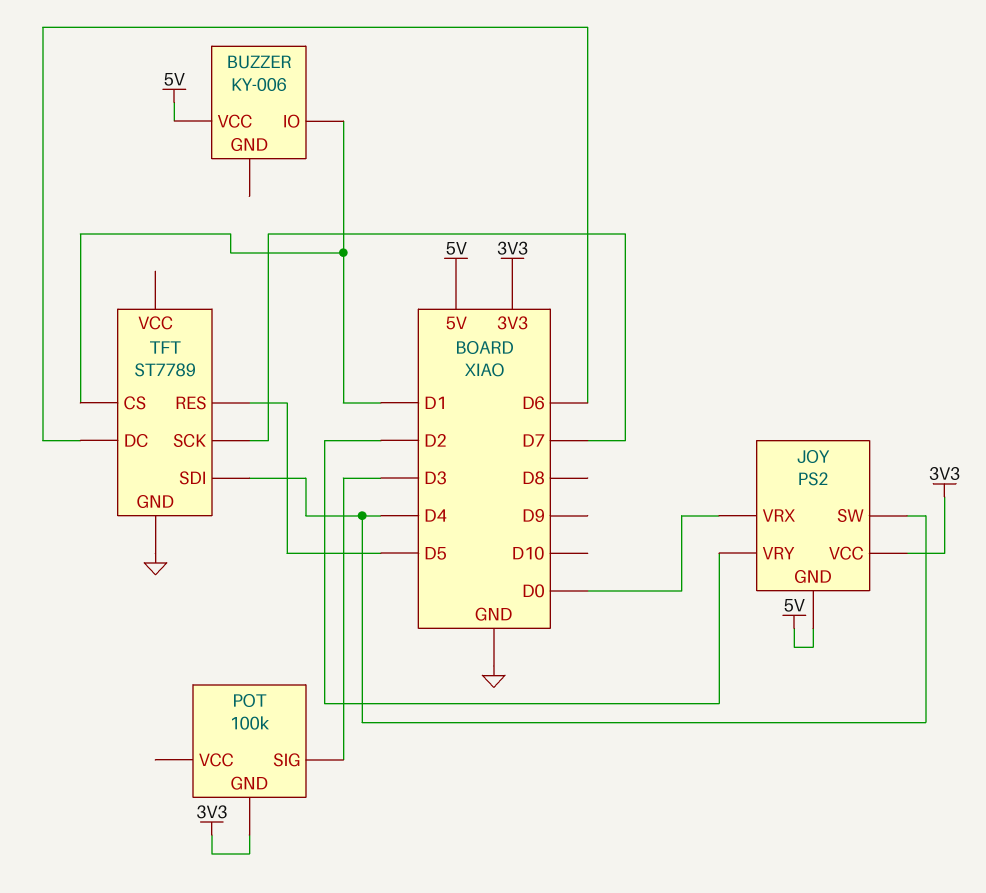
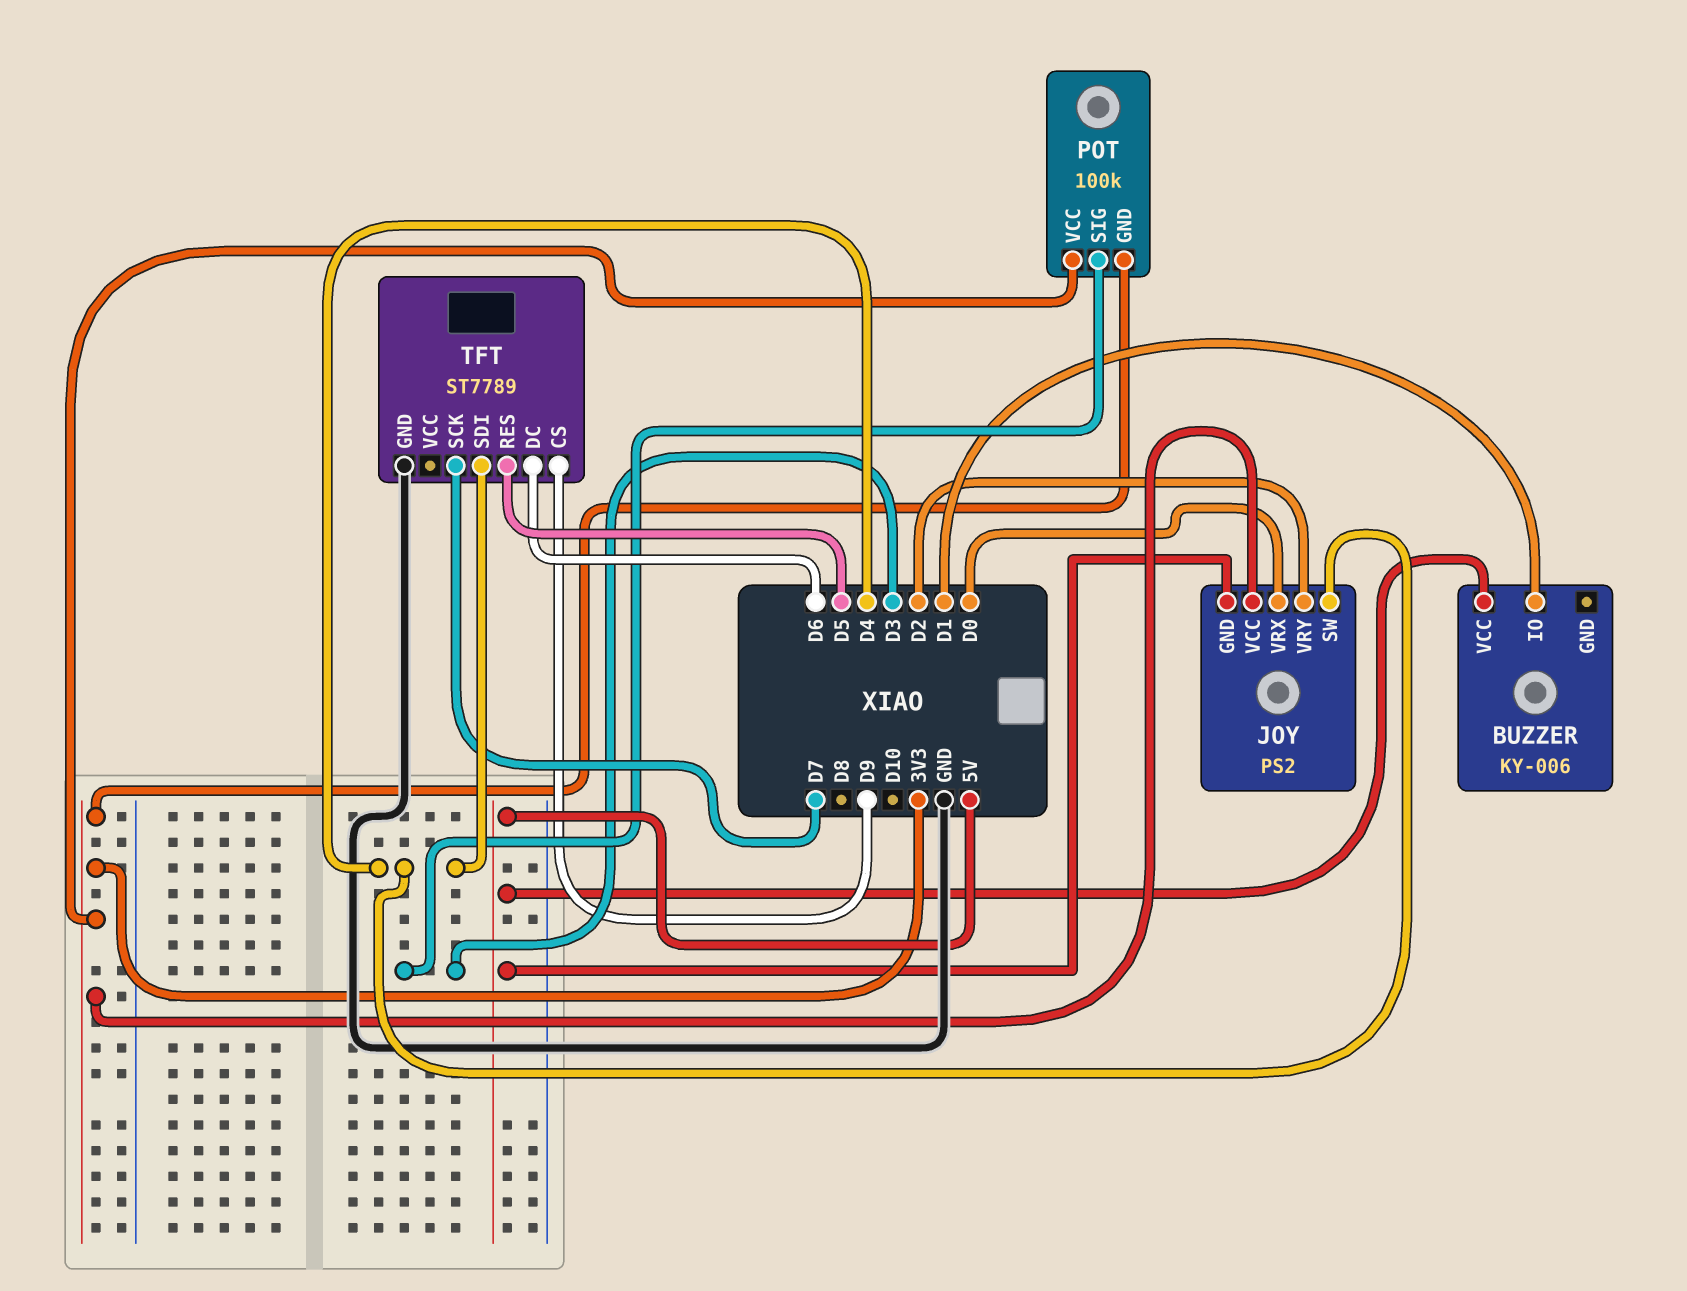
POT pin VCC: none -> 3V3
TFT pin CS: D1 -> D9

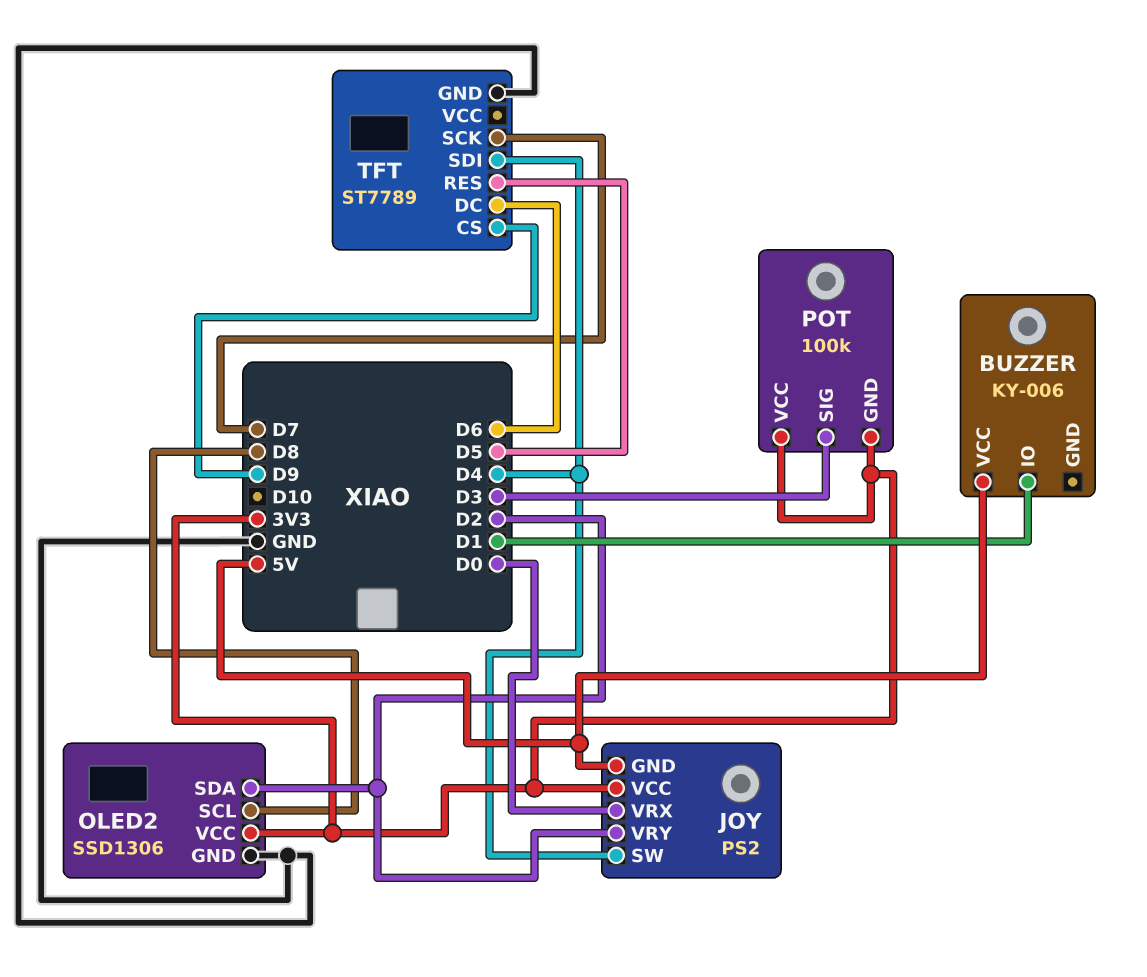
OLED2: none -> SSD1306
OLED2 pin GND: none -> GND
OLED2 pin SCL: none -> D8
OLED2 pin SDA: none -> D2
OLED2 pin VCC: none -> 3V3

